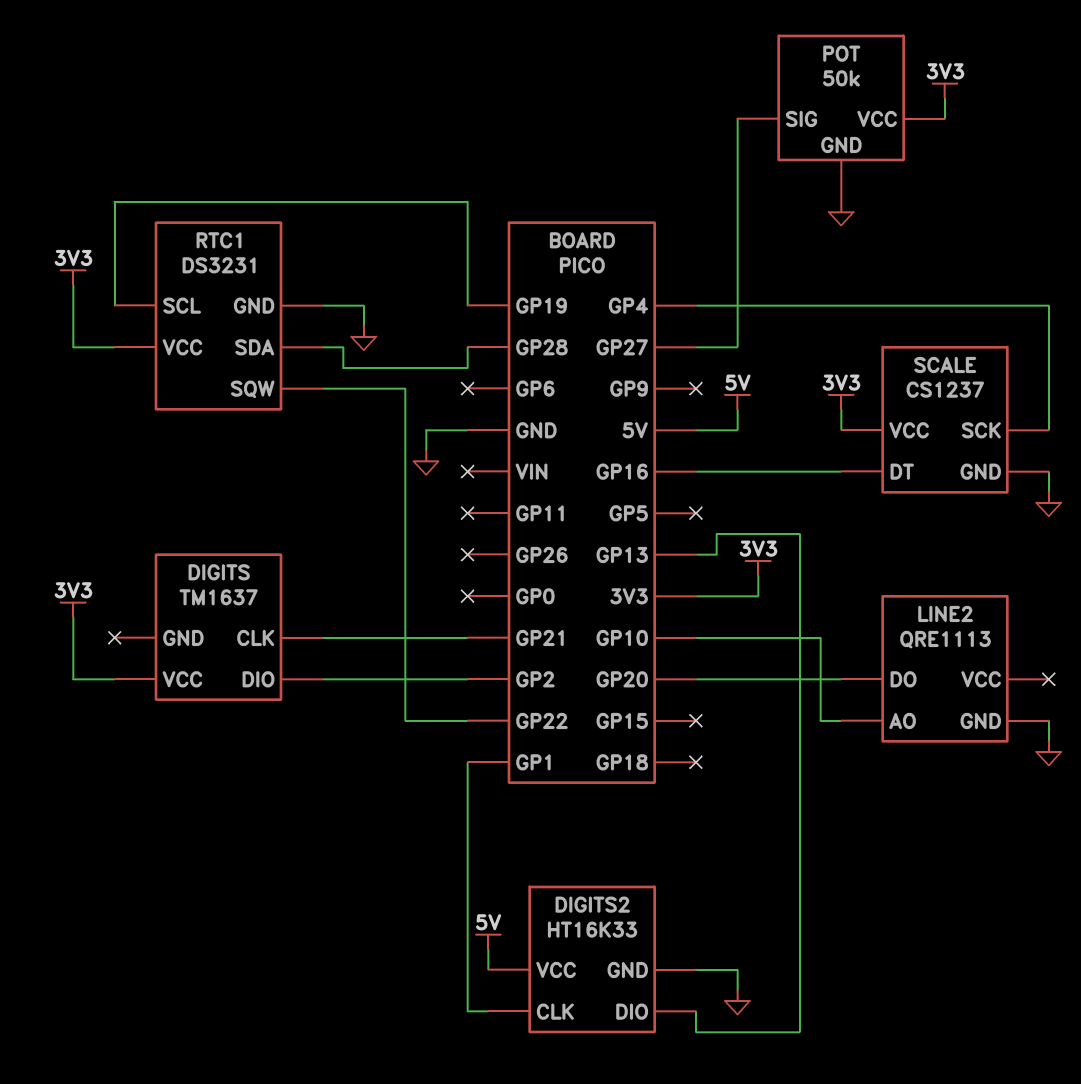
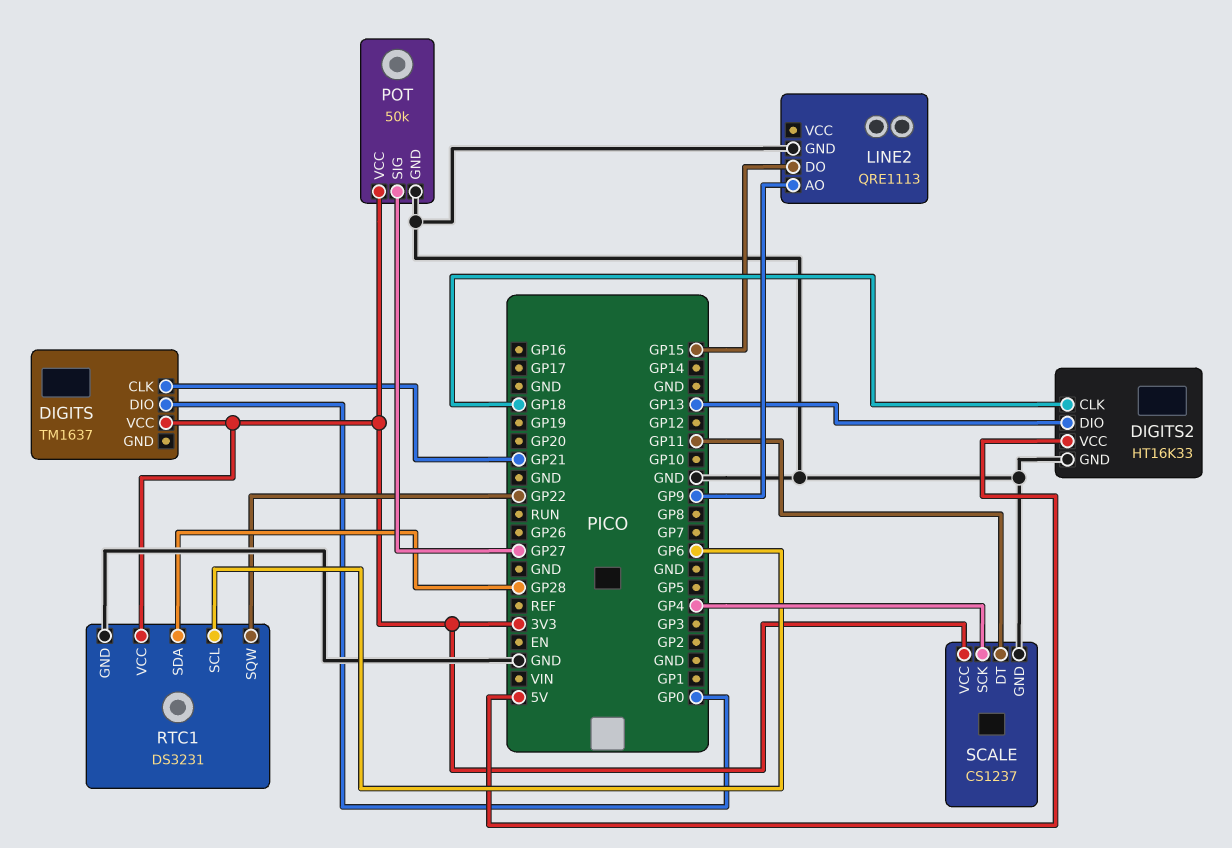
DIGITS pin DIO: GP2 -> GP0
DIGITS2 pin CLK: GP1 -> GP18
LINE2 pin AO: GP10 -> GP9
LINE2 pin DO: GP20 -> GP15
RTC1 pin SCL: GP19 -> GP6
SCALE pin DT: GP16 -> GP11

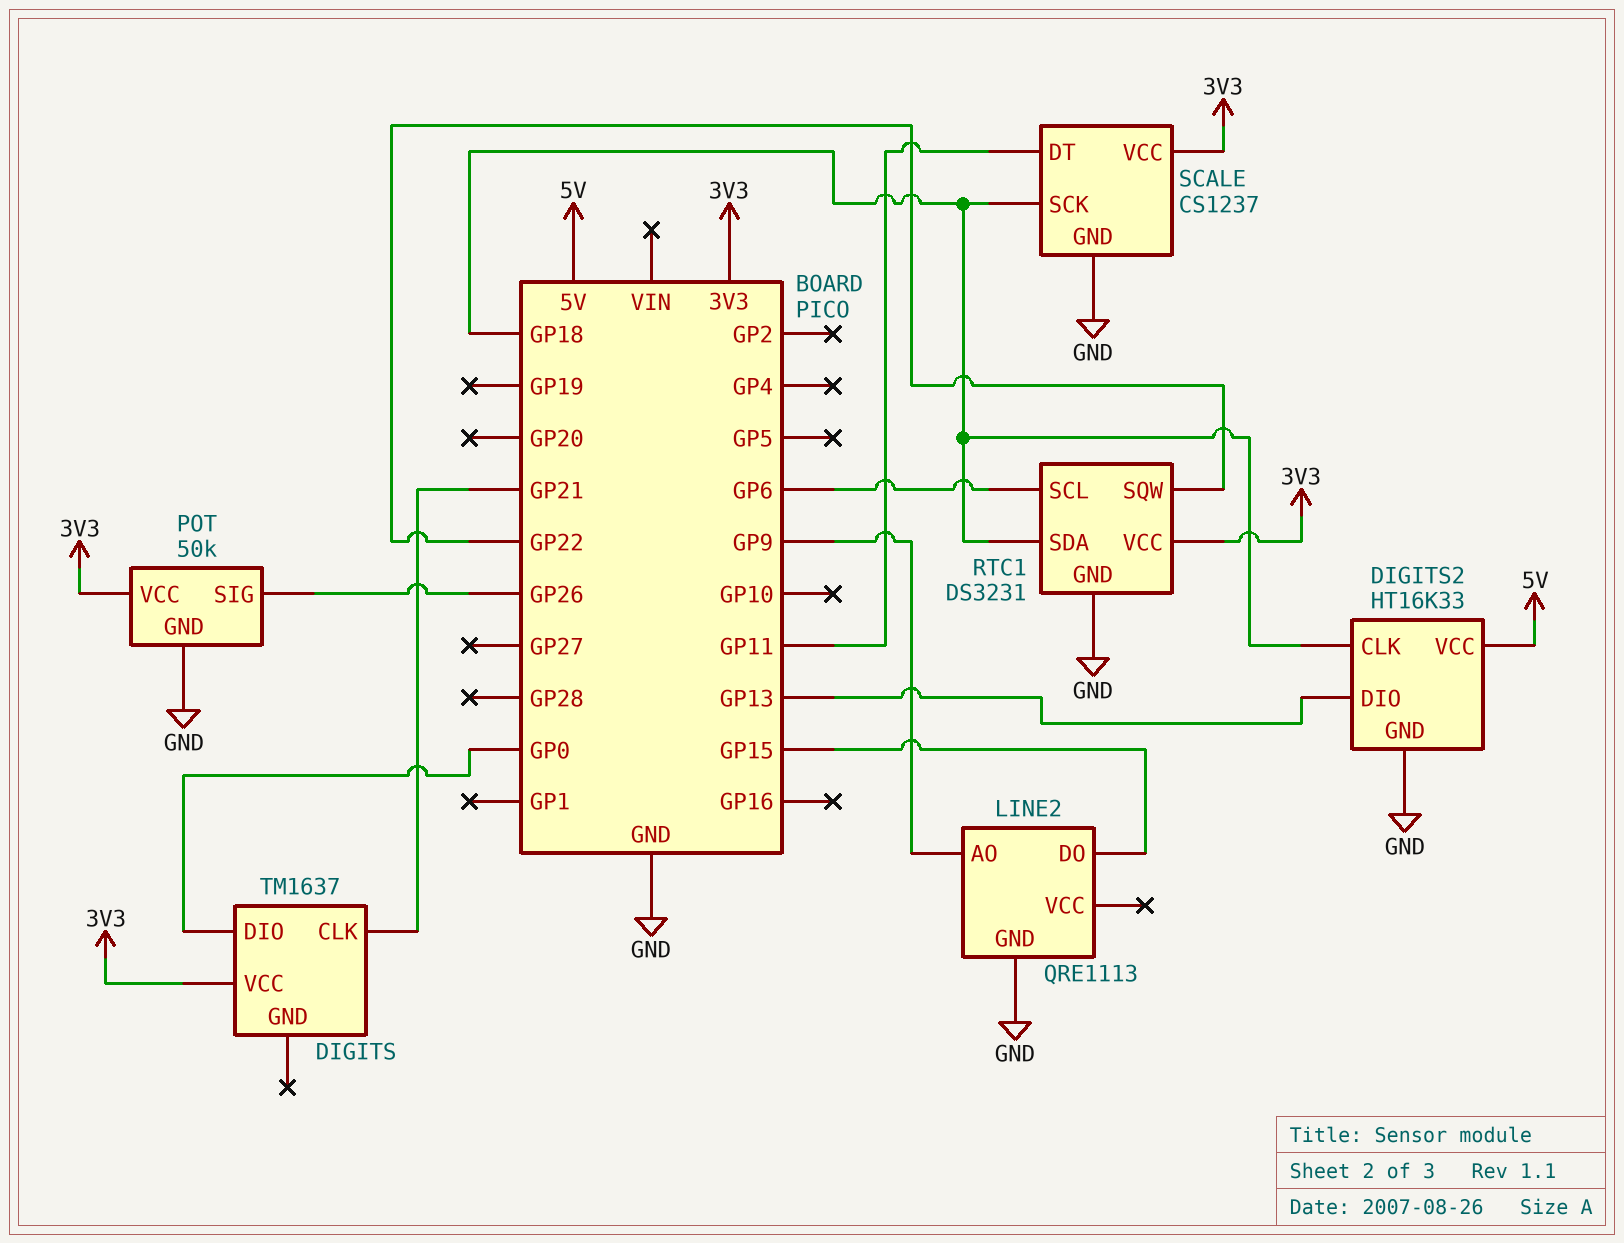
POT pin SIG: GP27 -> GP26
RTC1 pin SDA: GP28 -> GP18
SCALE pin SCK: GP4 -> GP18

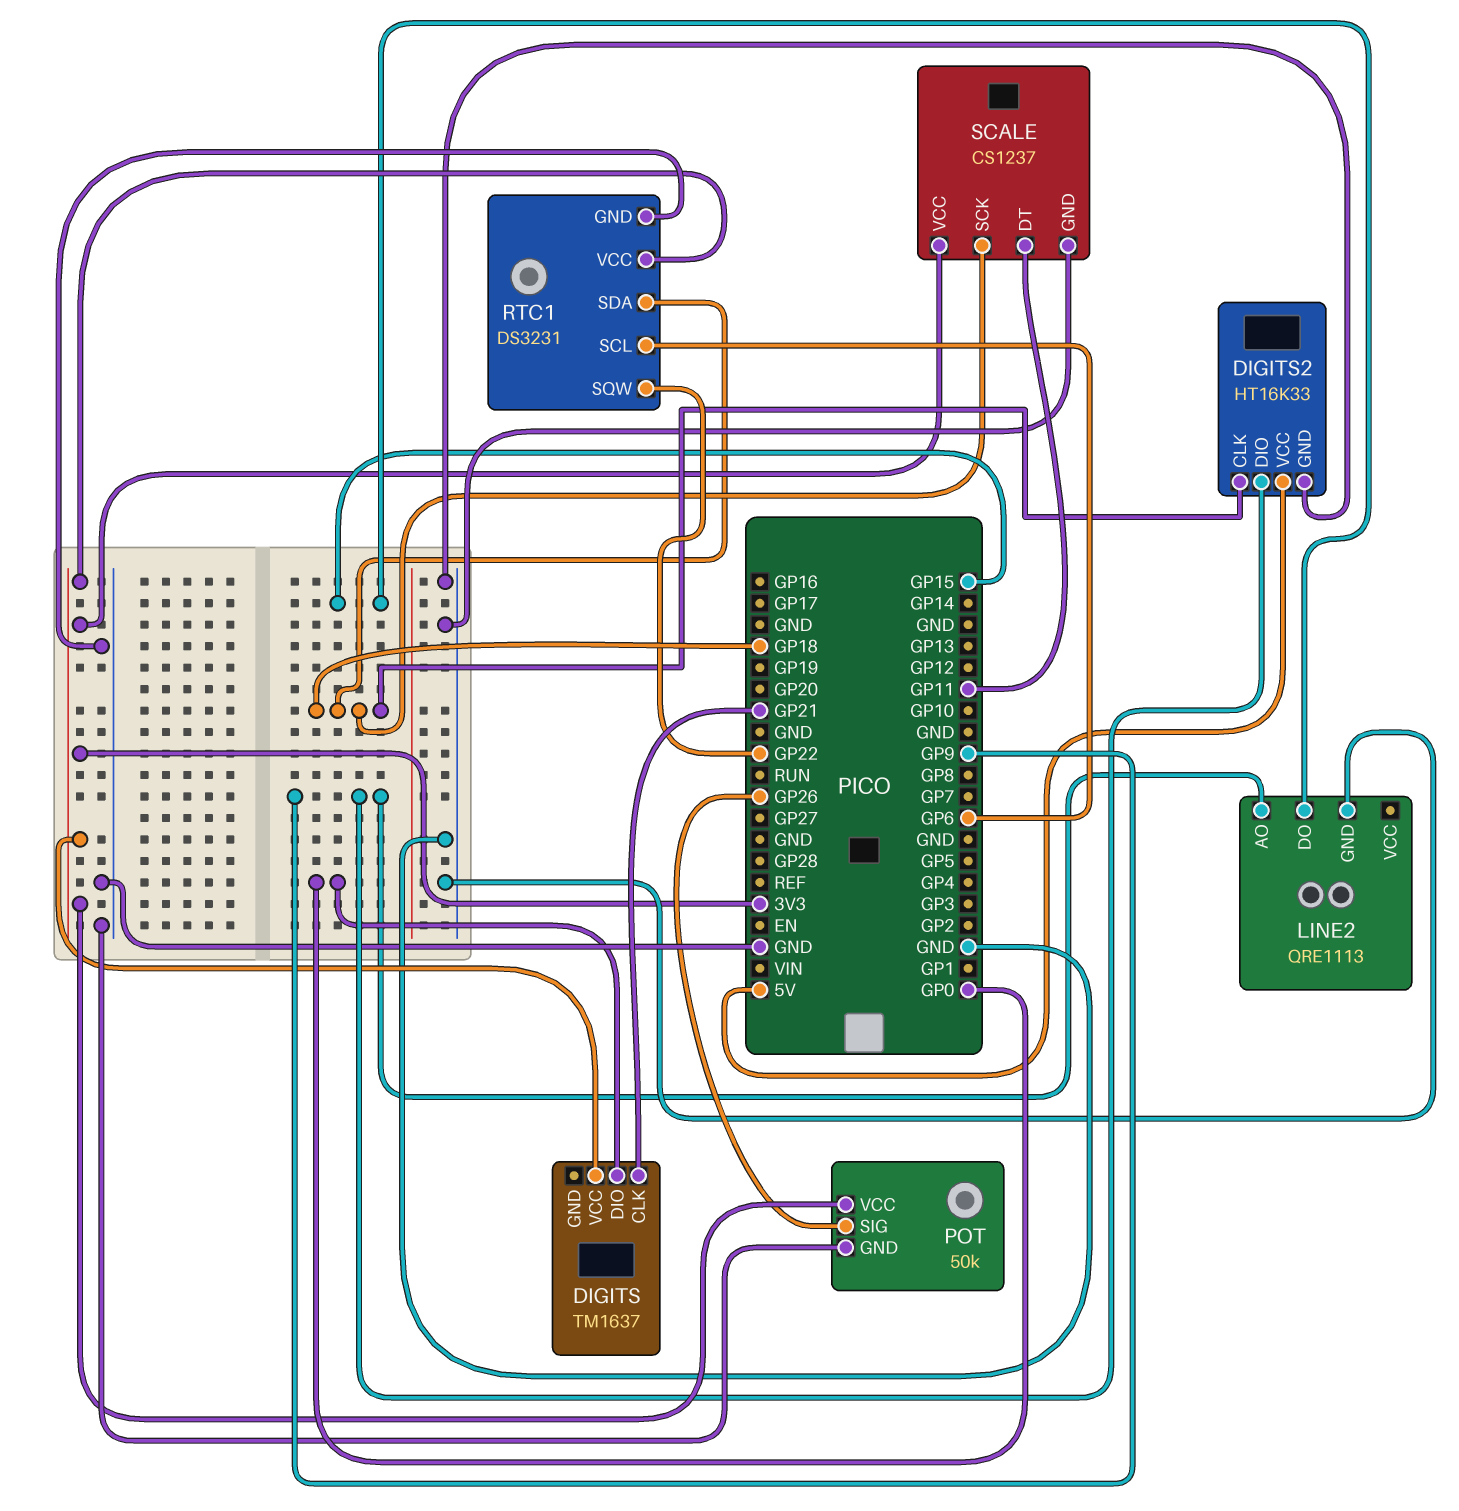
DIGITS2 pin DIO: GP13 -> GP9

